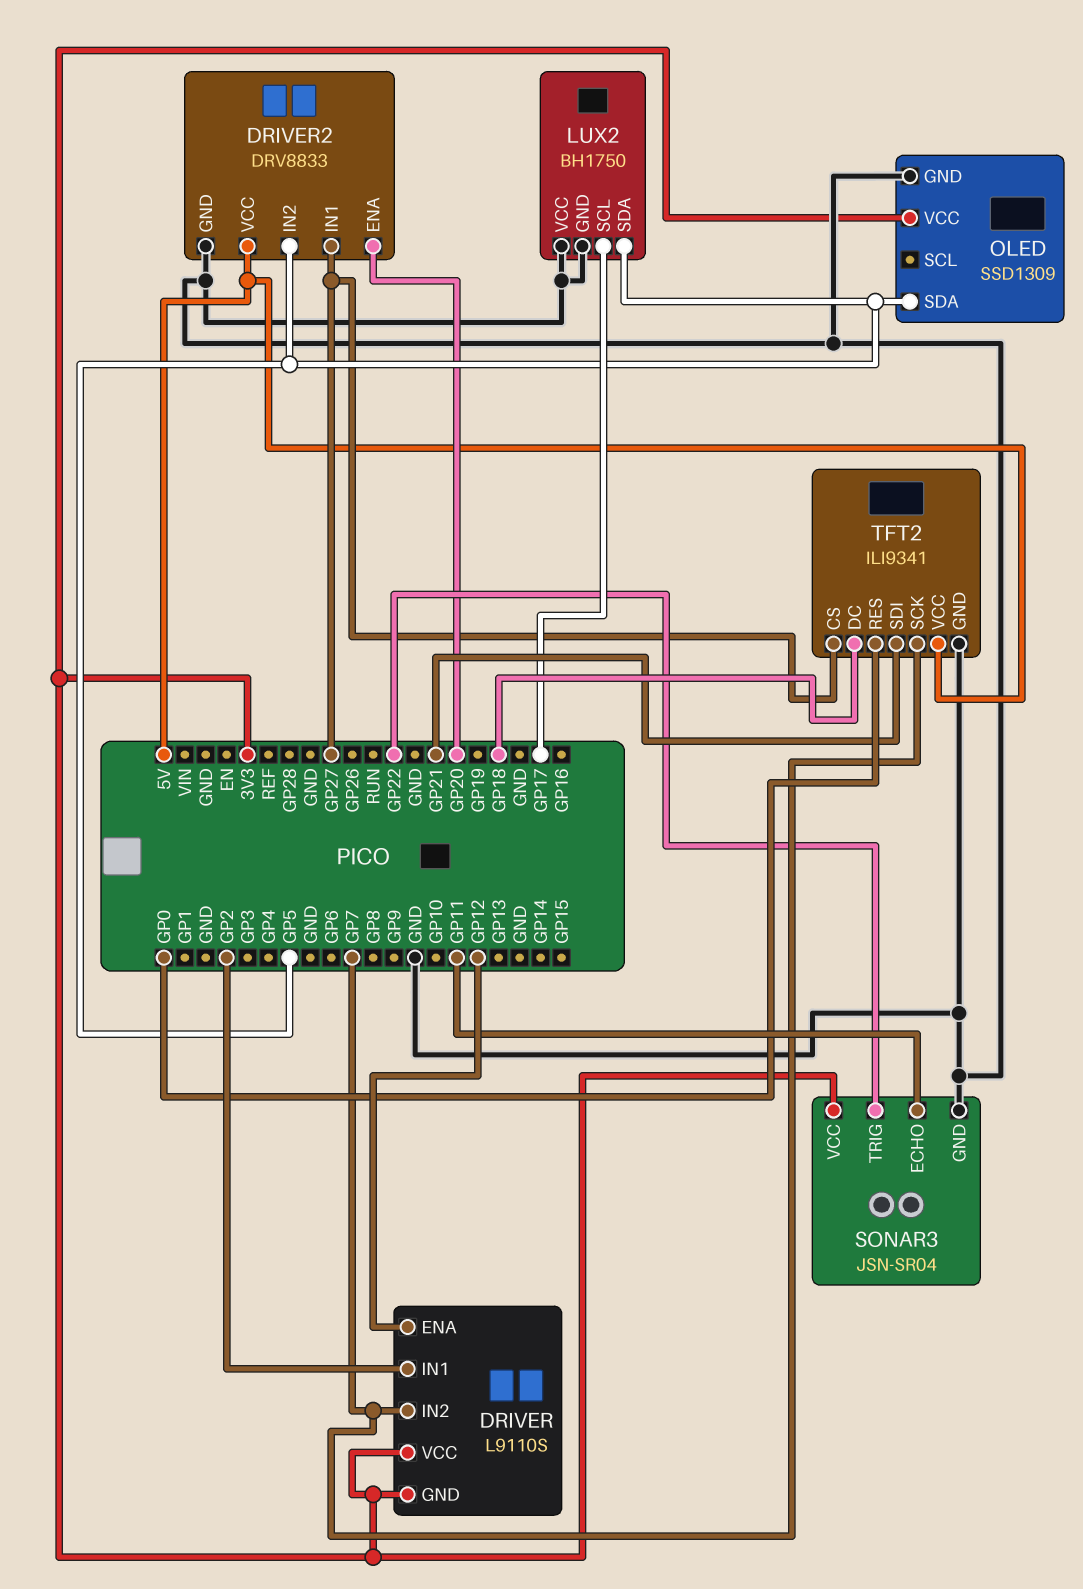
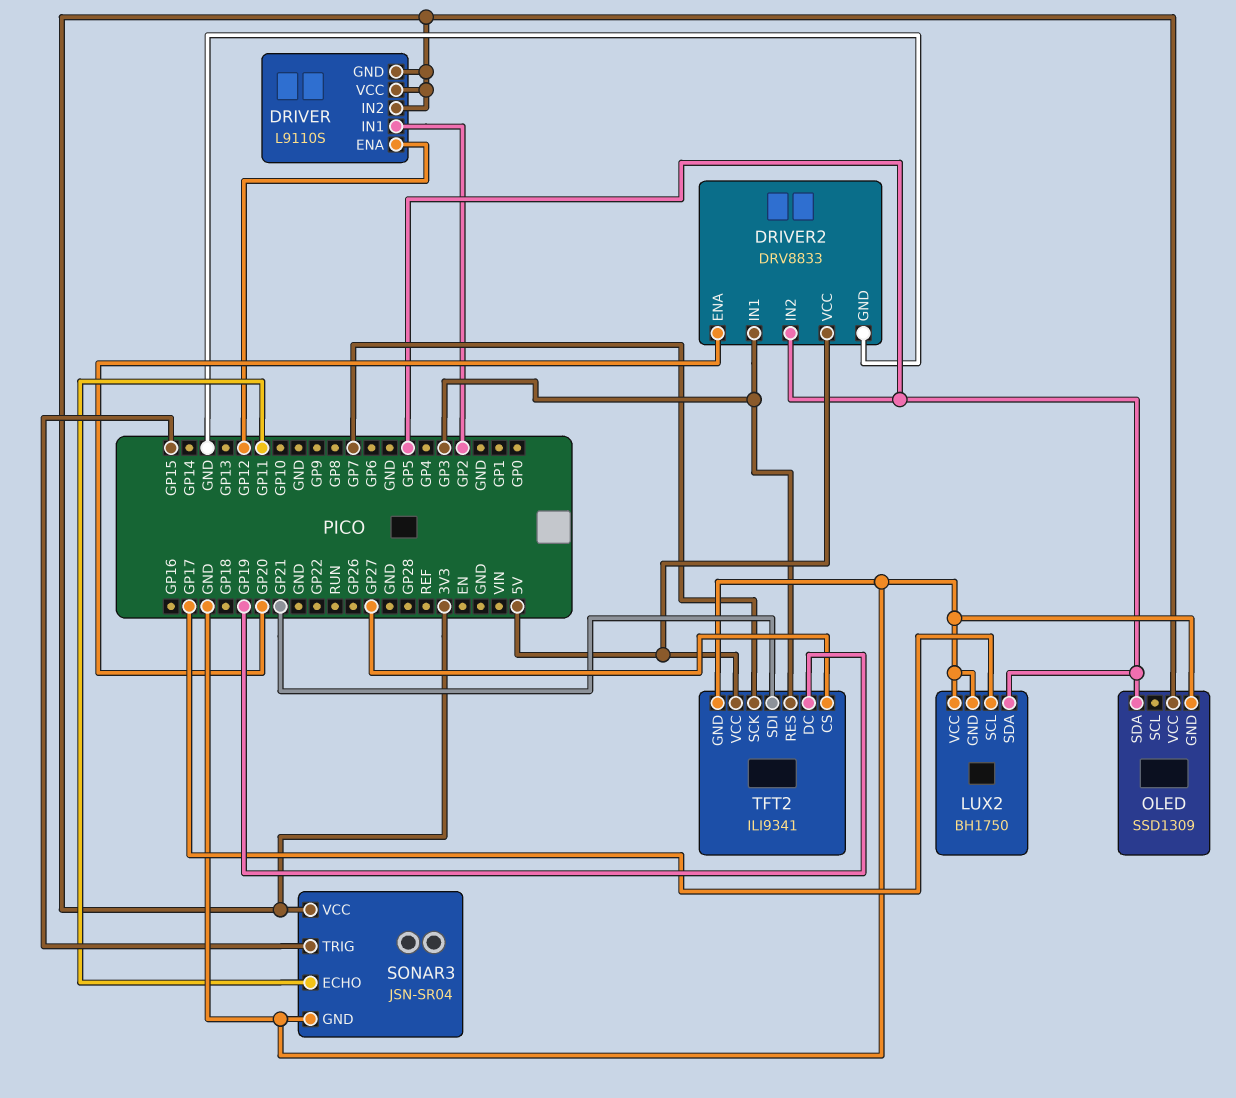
DRIVER pin IN2: GP7 -> 3V3
DRIVER2 pin IN1: GP27 -> GP3
SONAR3 pin TRIG: GP22 -> GP15
TFT2 pin DC: GP18 -> GP19
TFT2 pin RES: GP0 -> GP3

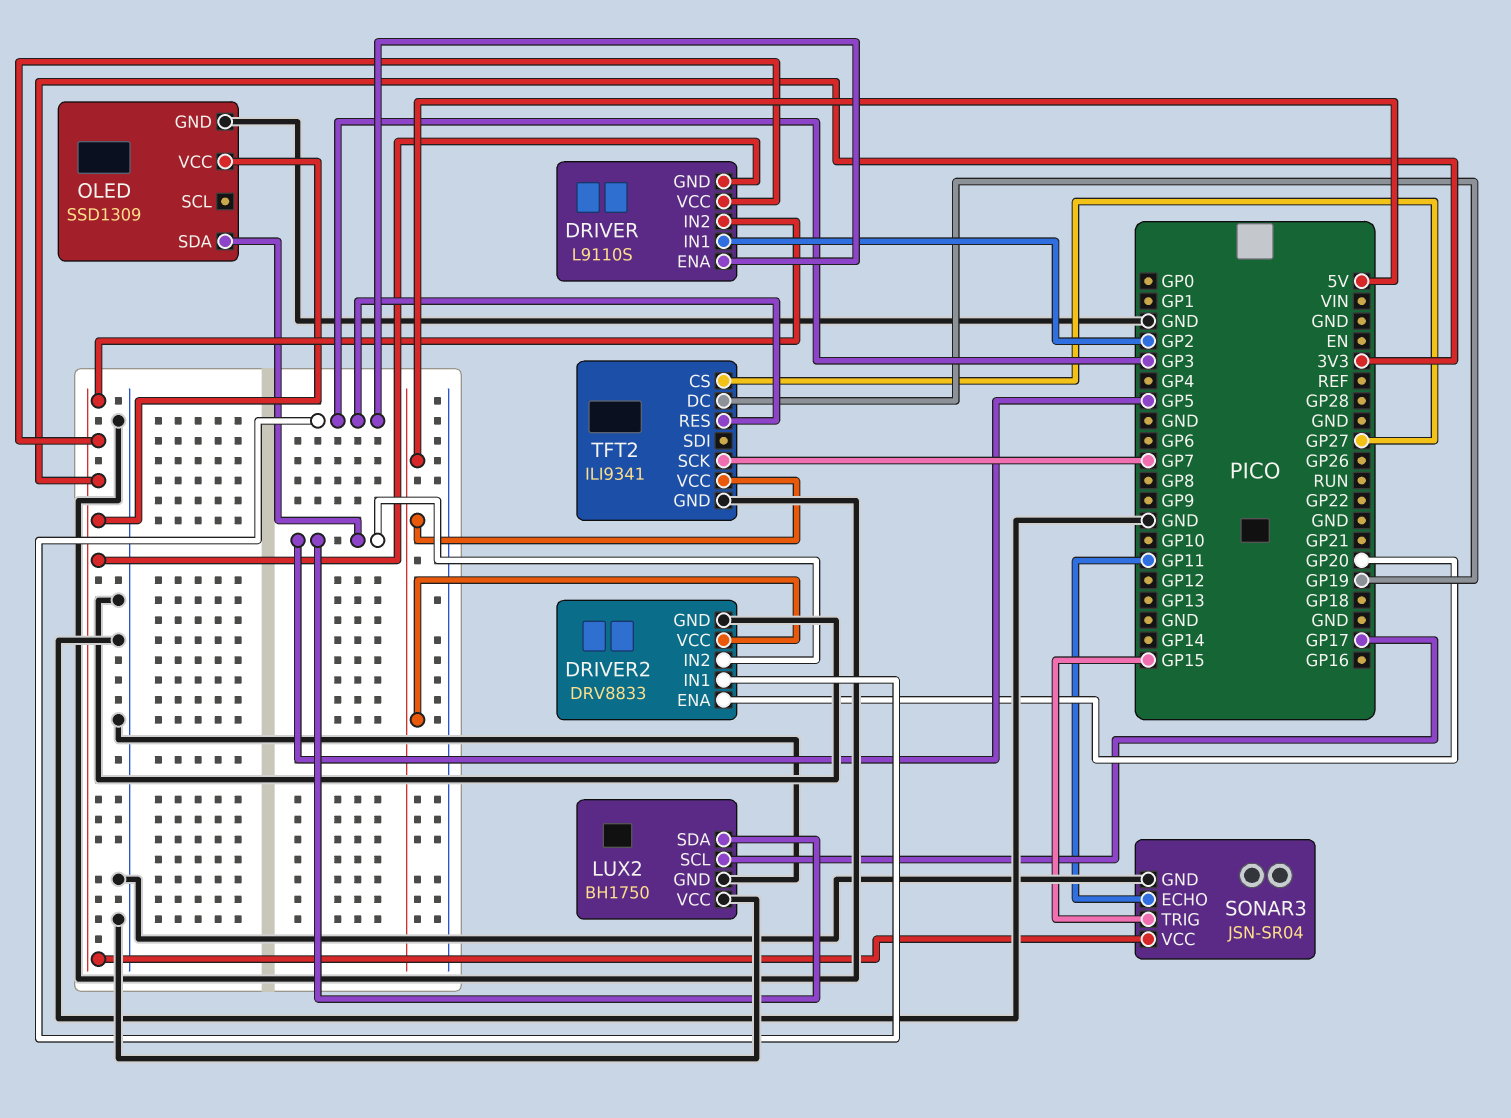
DRIVER pin ENA: GP12 -> GP3
TFT2 pin SDI: GP21 -> none

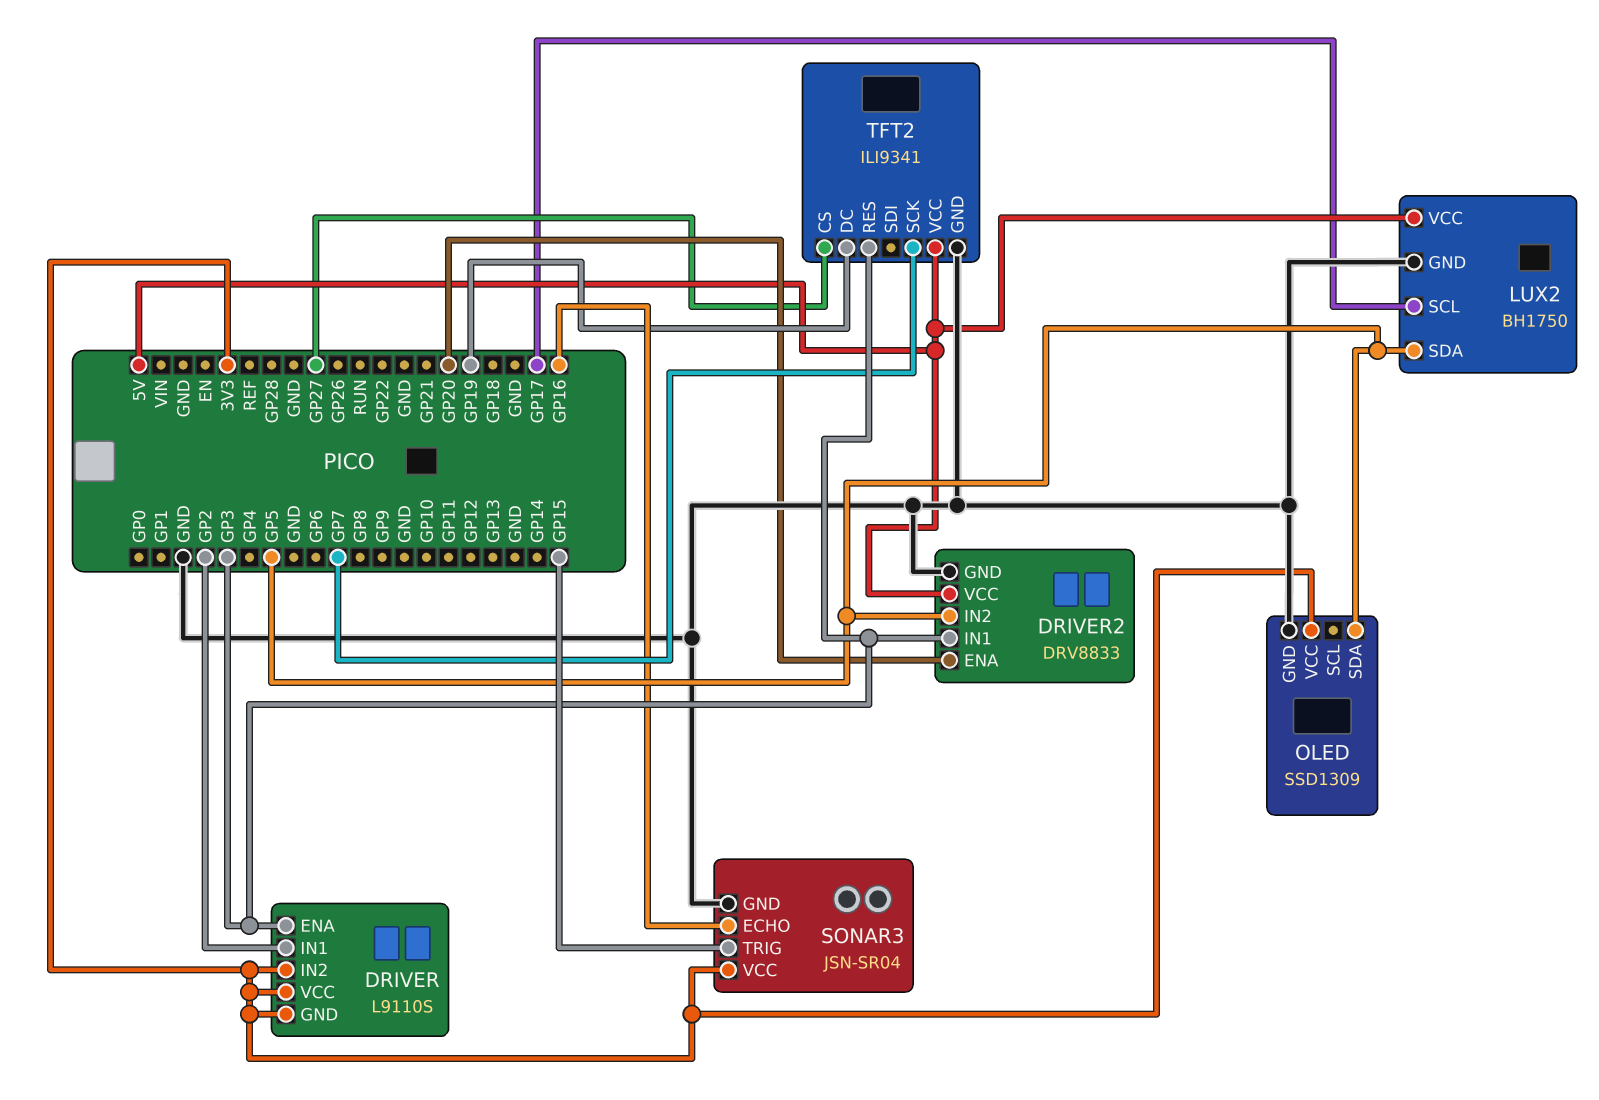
LUX2 pin VCC: GND -> 5V
SONAR3 pin ECHO: GP11 -> GP16

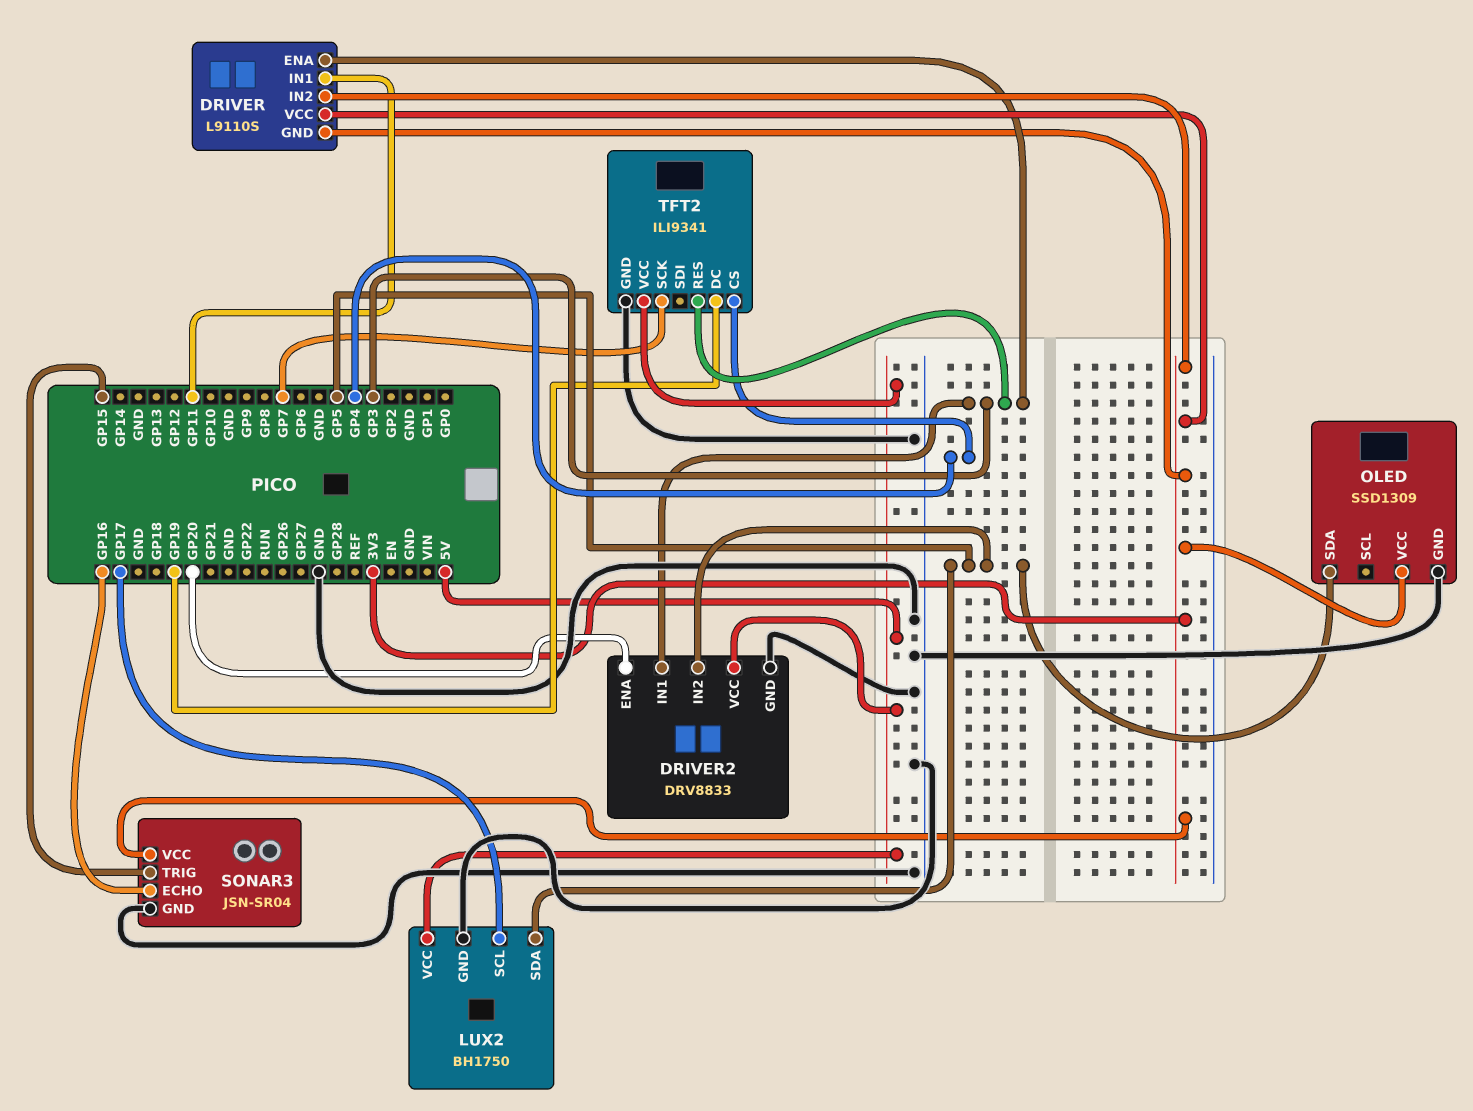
DRIVER pin IN1: GP2 -> GP11
TFT2 pin CS: GP27 -> GP4

